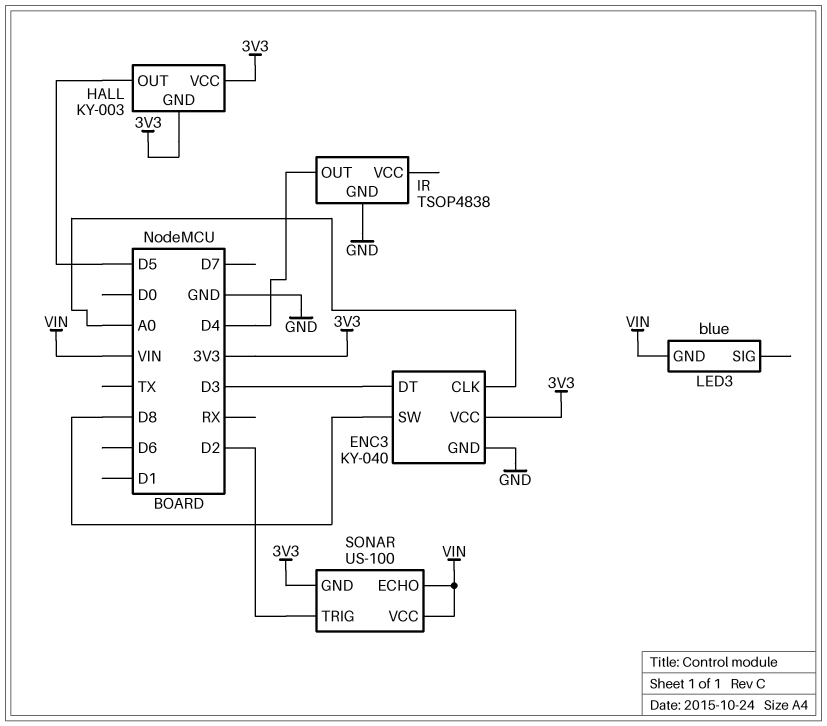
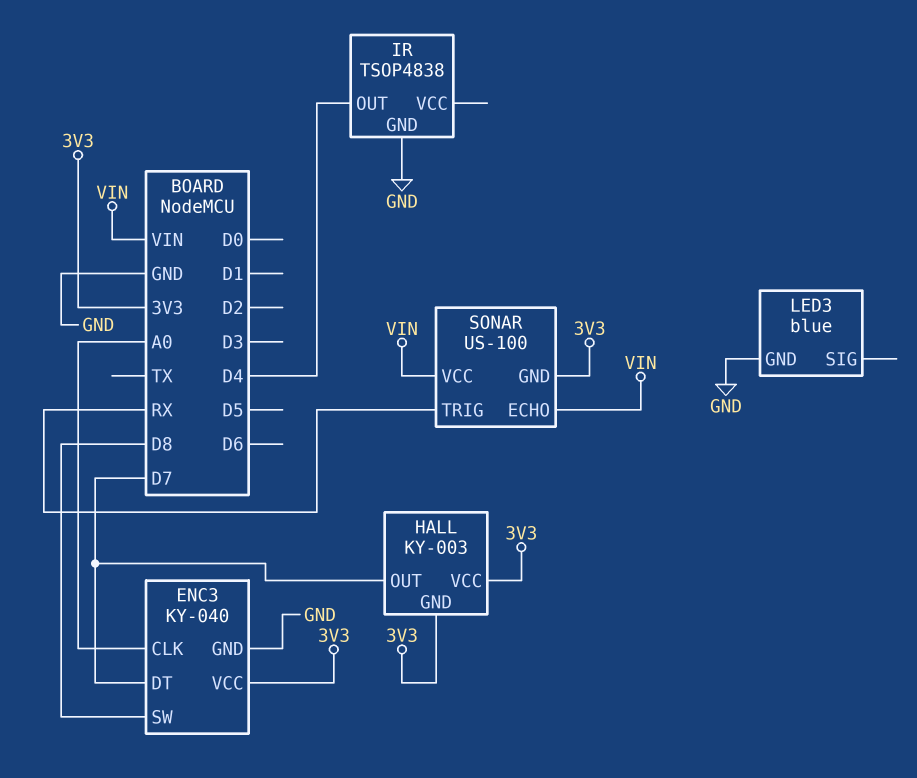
ENC3 pin DT: D3 -> D7
HALL pin OUT: D5 -> D7
LED3 pin GND: VIN -> GND
SONAR pin TRIG: D2 -> RX

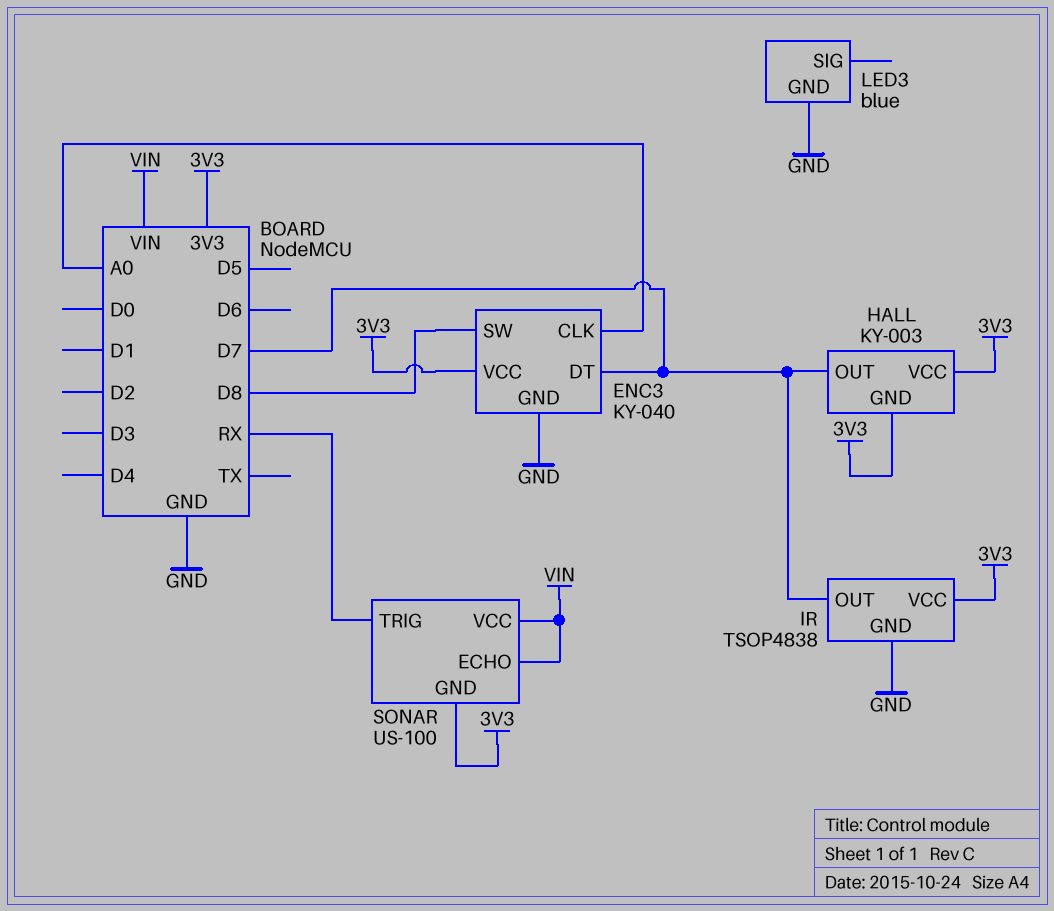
IR pin OUT: D4 -> D7
IR pin VCC: none -> 3V3

